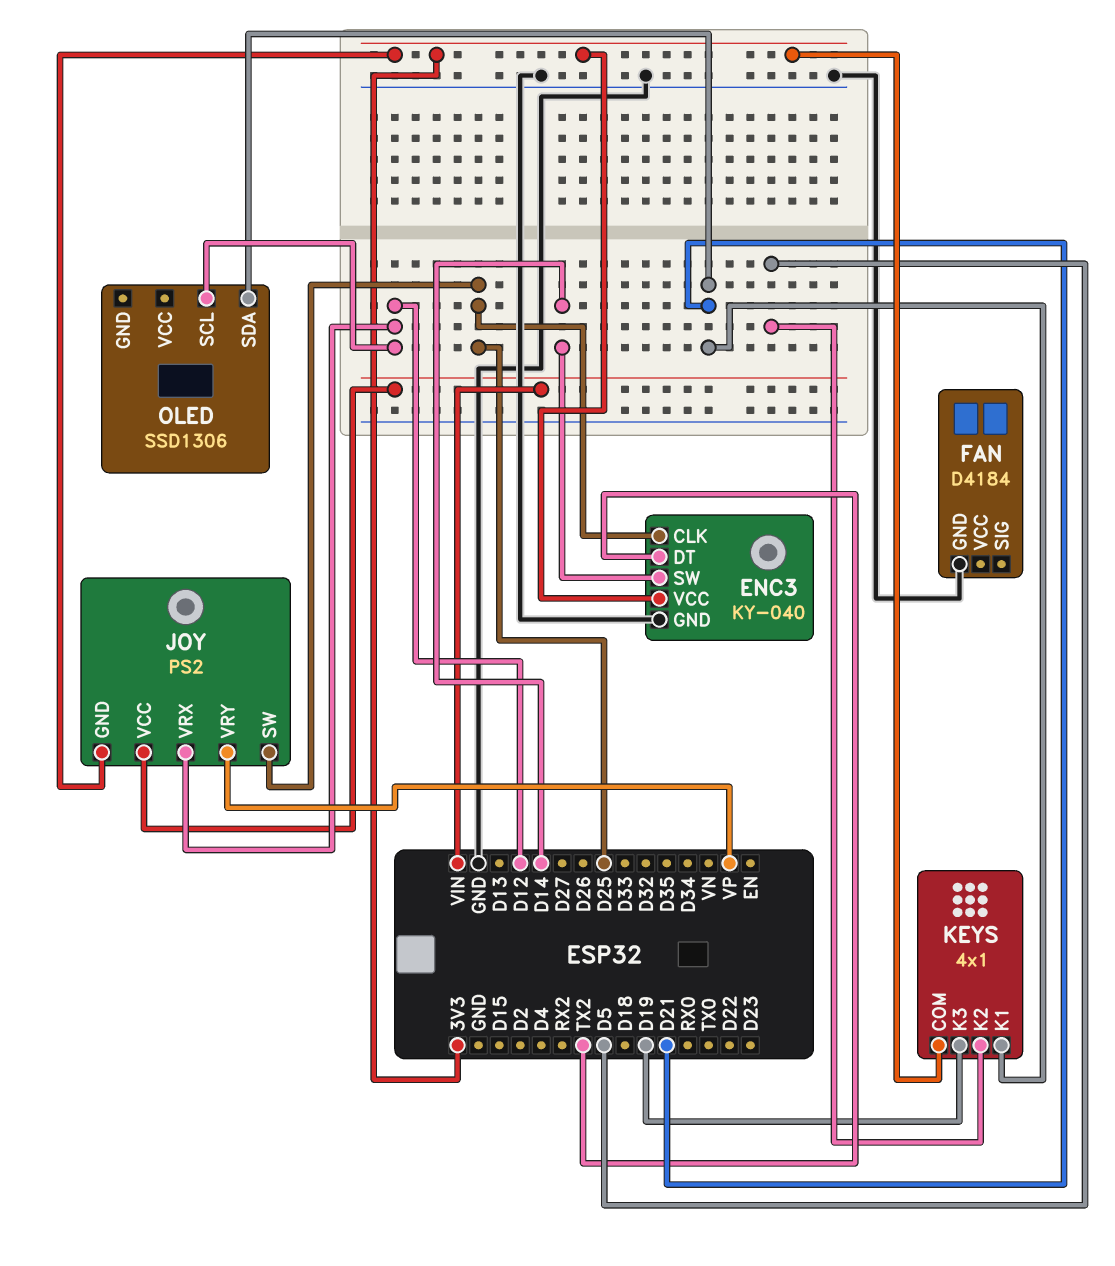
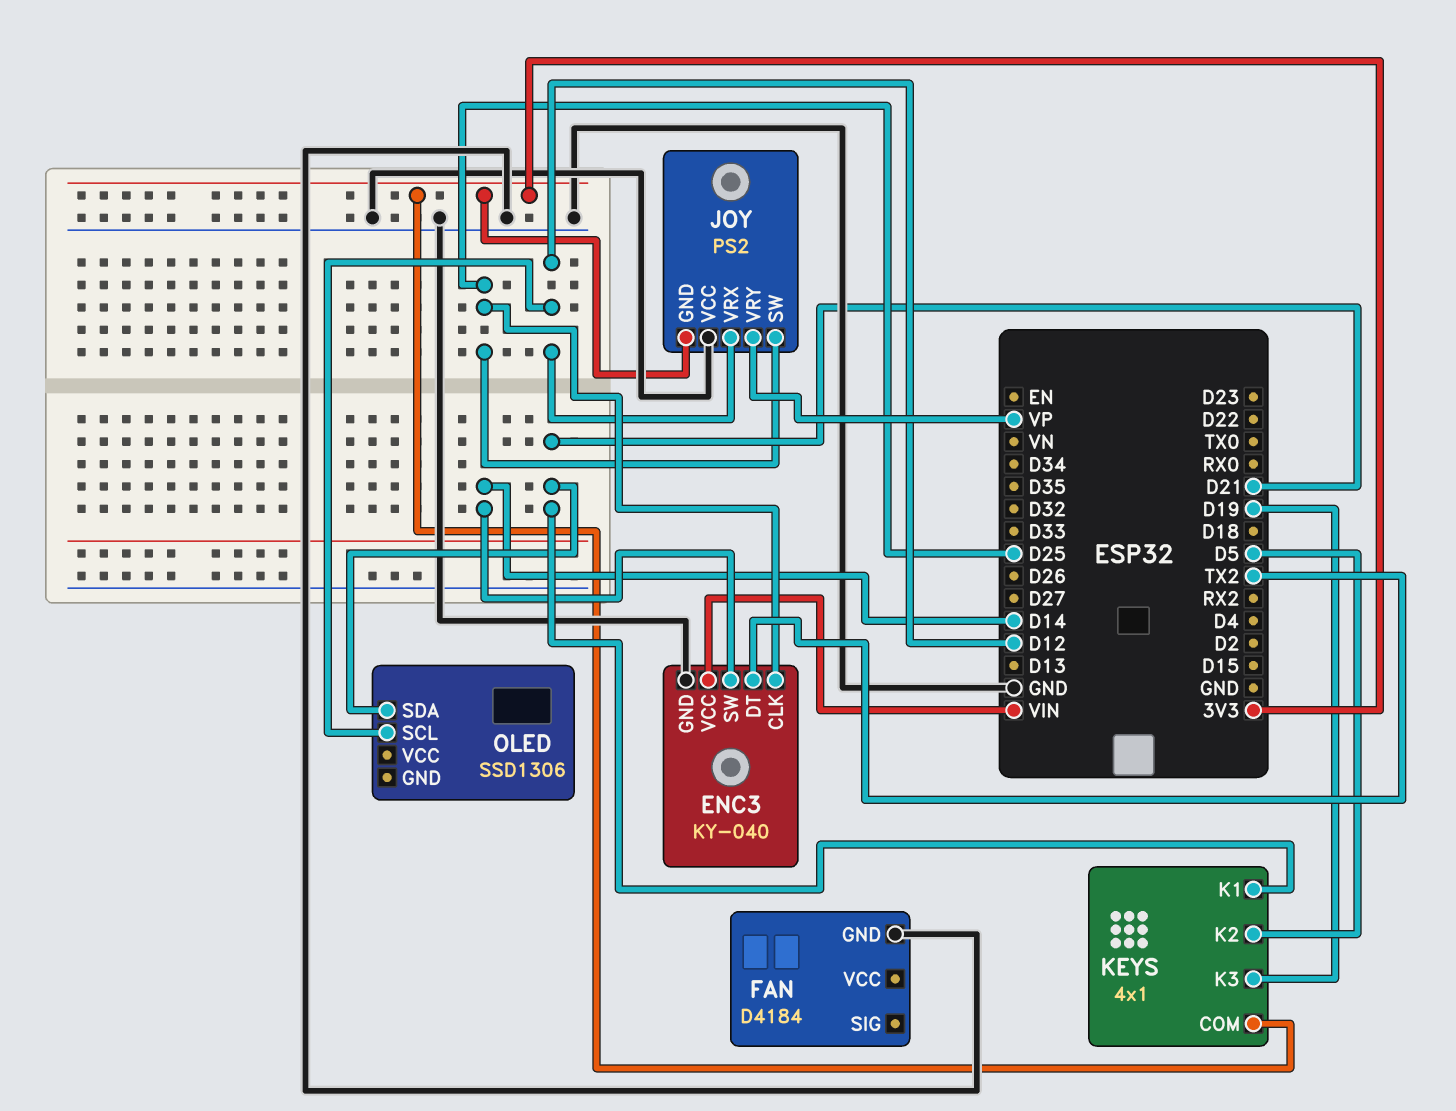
ENC3 pin VCC: 3V3 -> VIN
JOY pin VCC: VIN -> GND

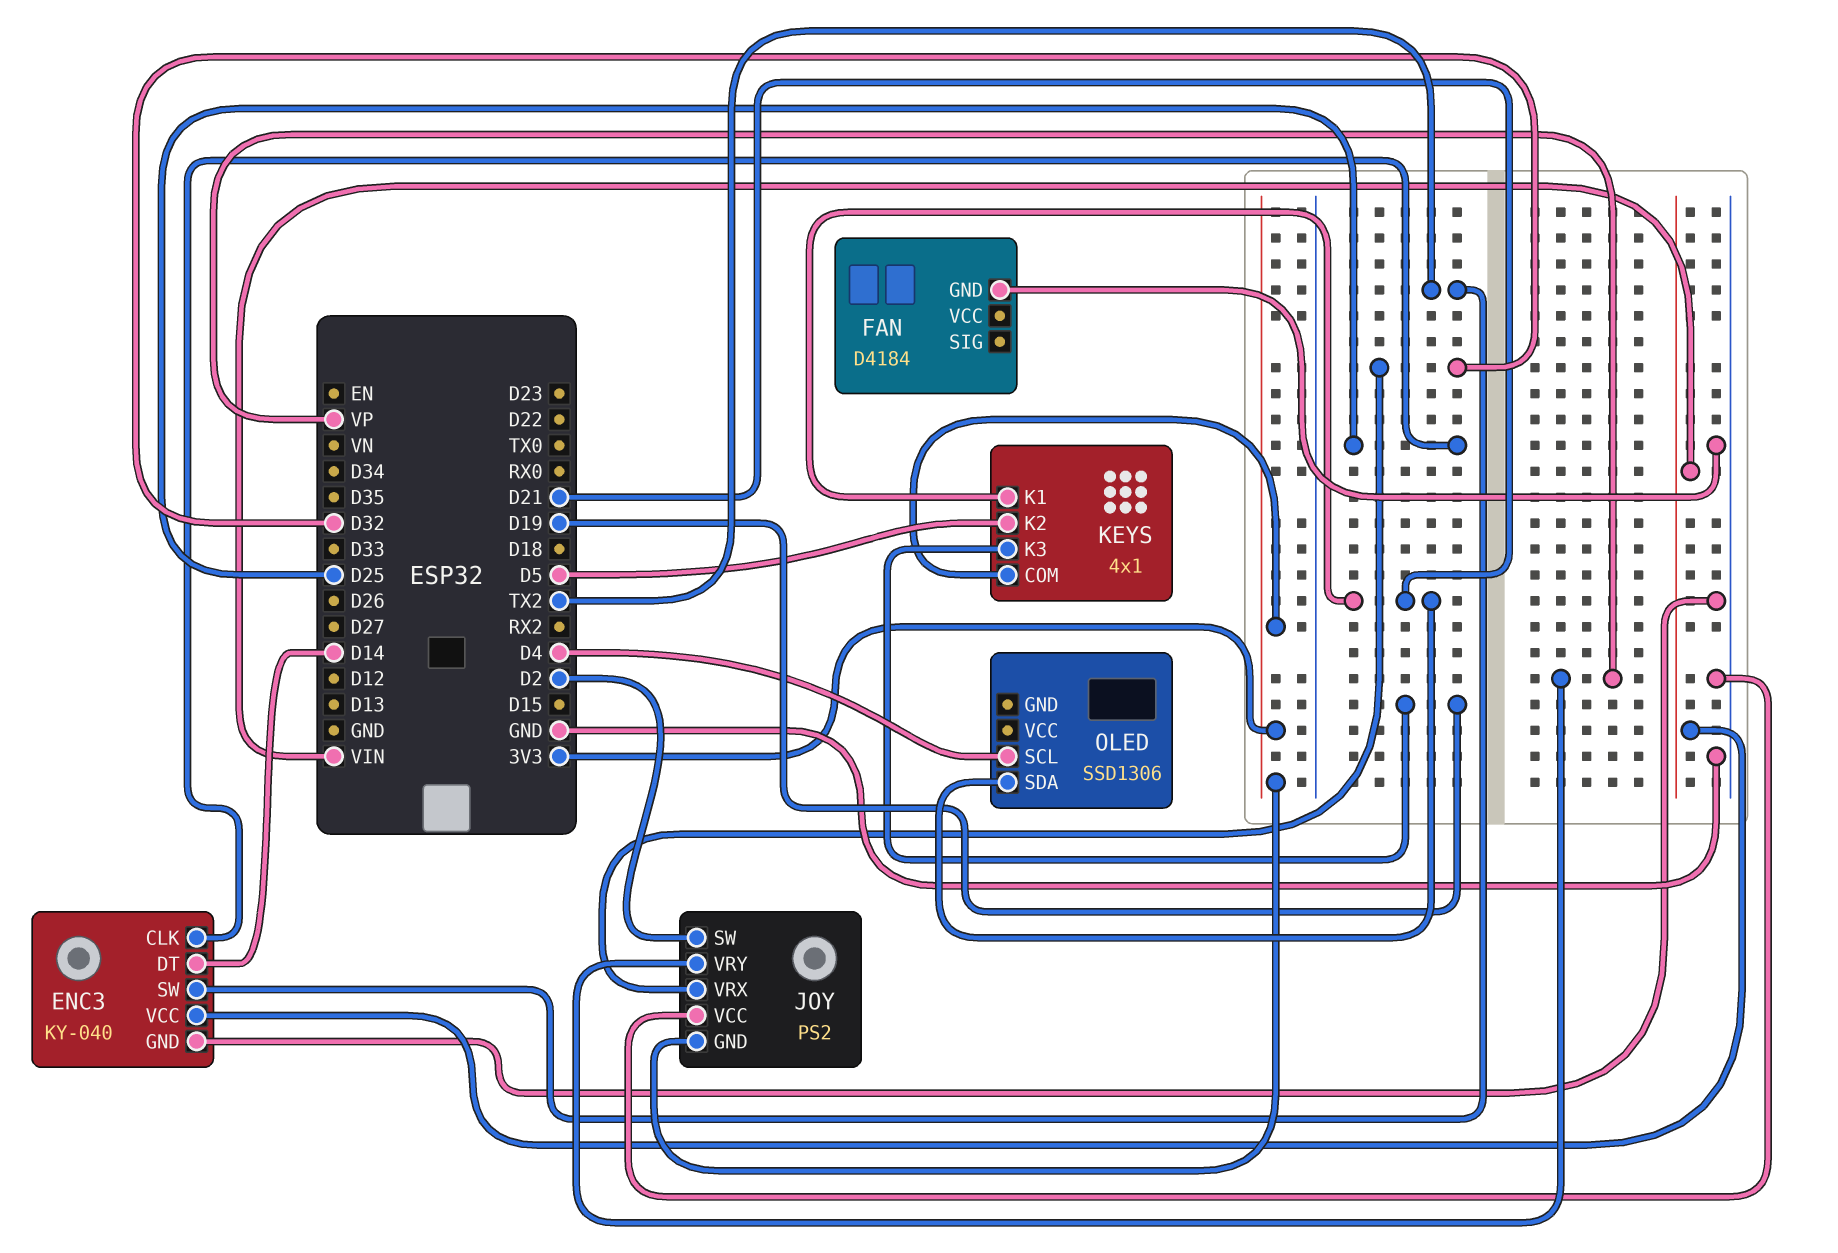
ENC3 pin DT: TX2 -> D14
ENC3 pin SW: D14 -> TX2
JOY pin SW: D25 -> D2
JOY pin VRX: D12 -> D32
OLED pin SCL: D12 -> D4

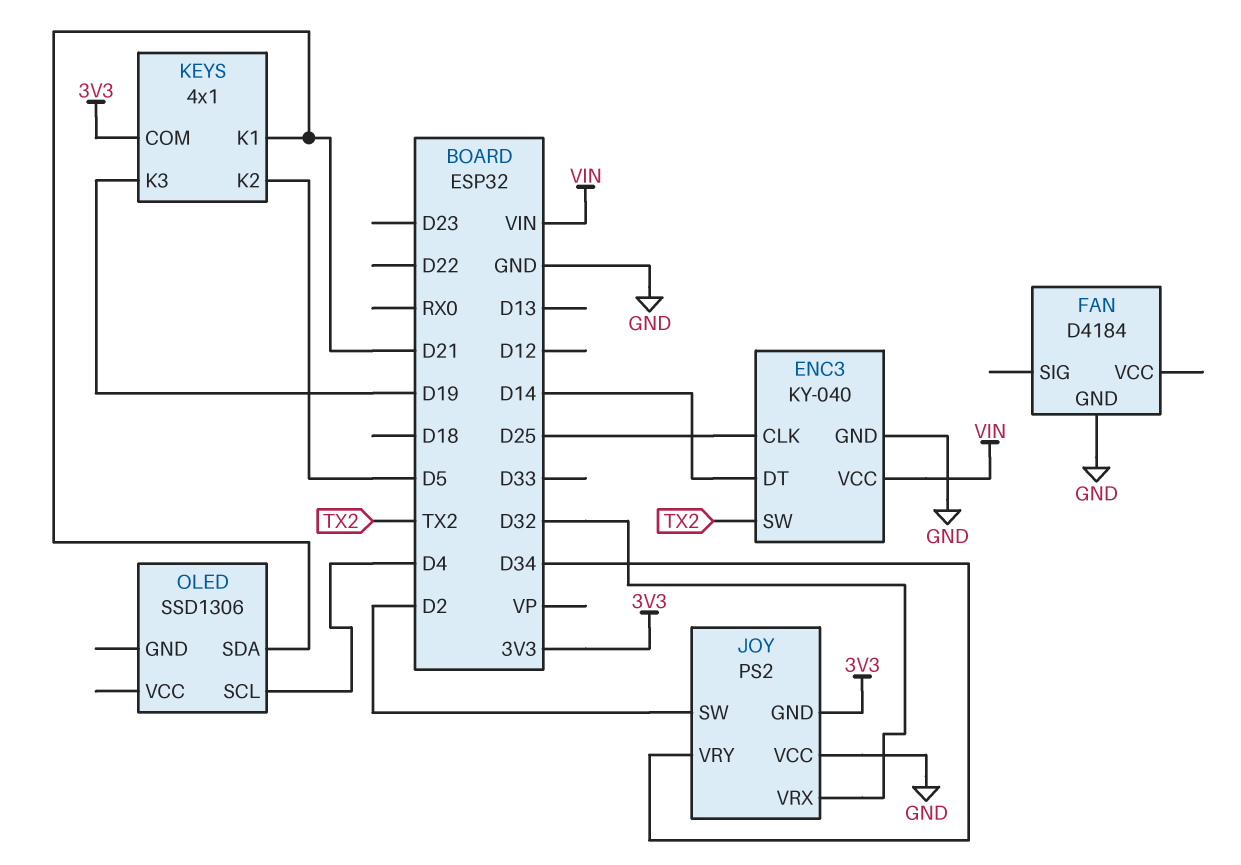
JOY pin VRY: VP -> D34

